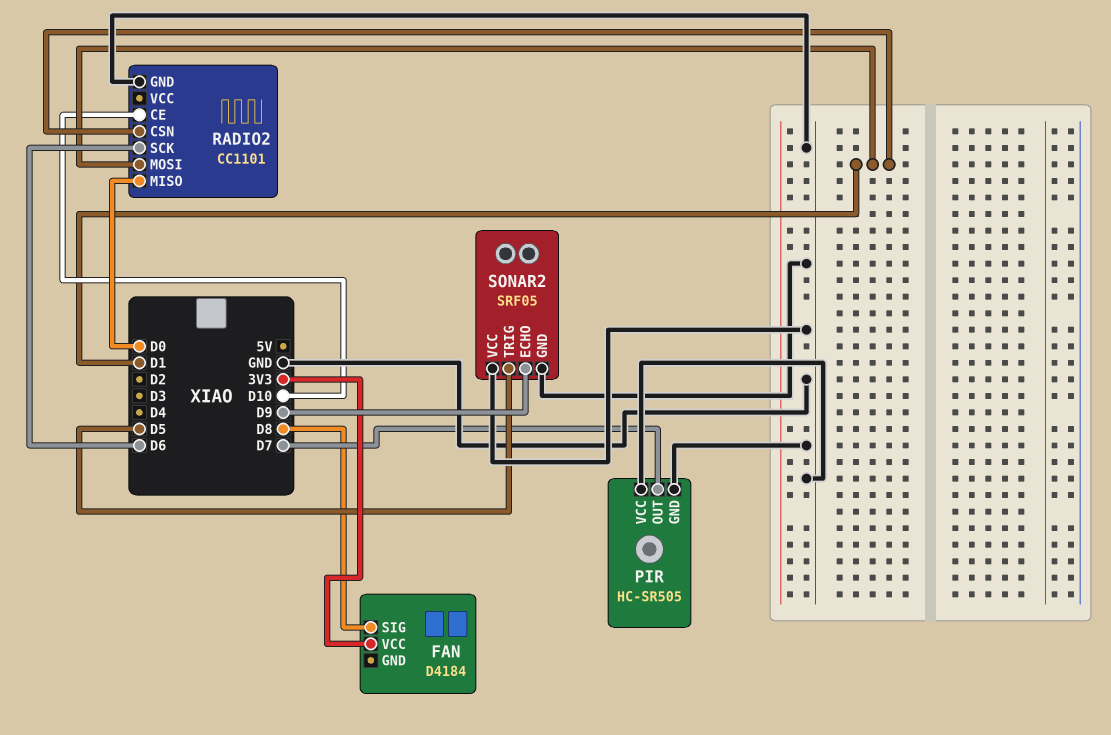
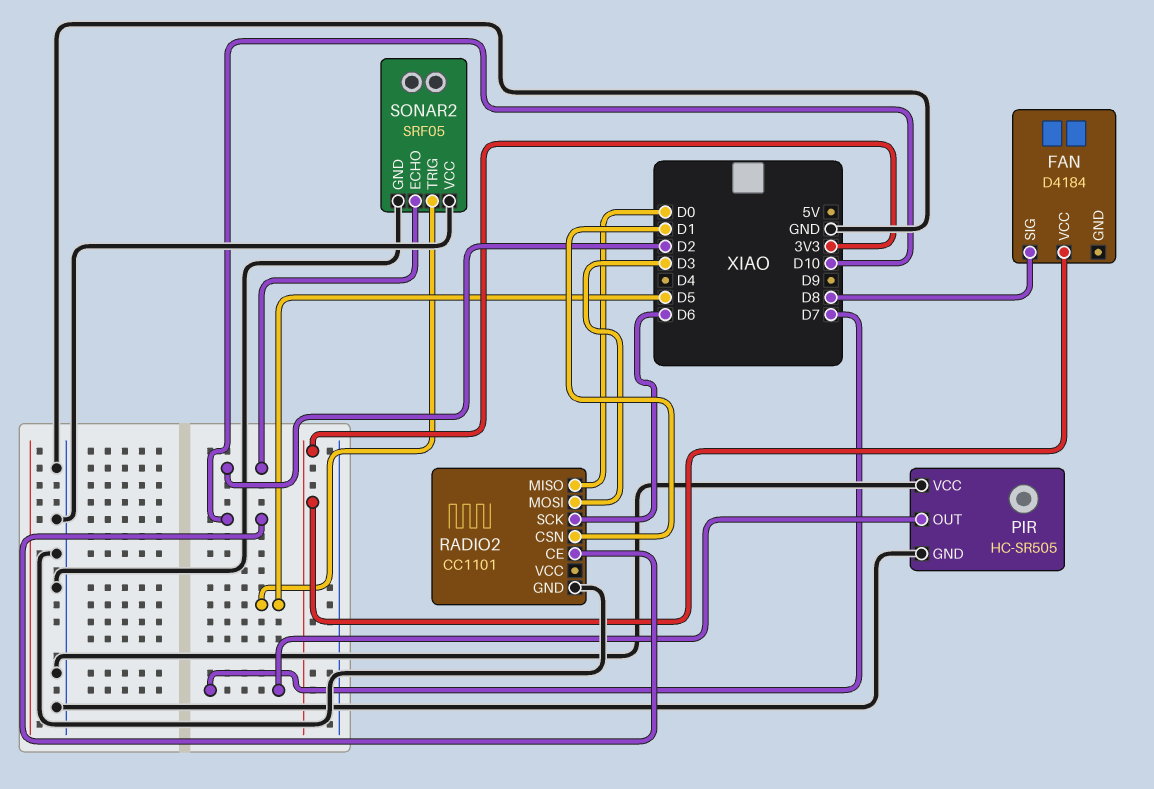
RADIO2 pin MOSI: D1 -> D3
SONAR2 pin ECHO: D9 -> D2

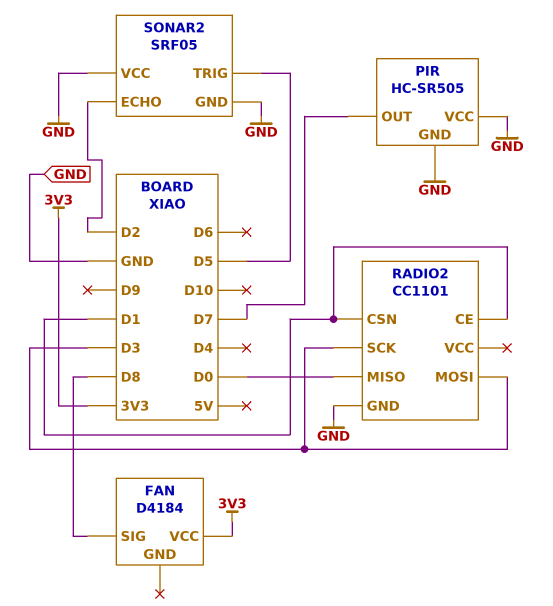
RADIO2 pin CE: D10 -> D1
RADIO2 pin SCK: D6 -> D3

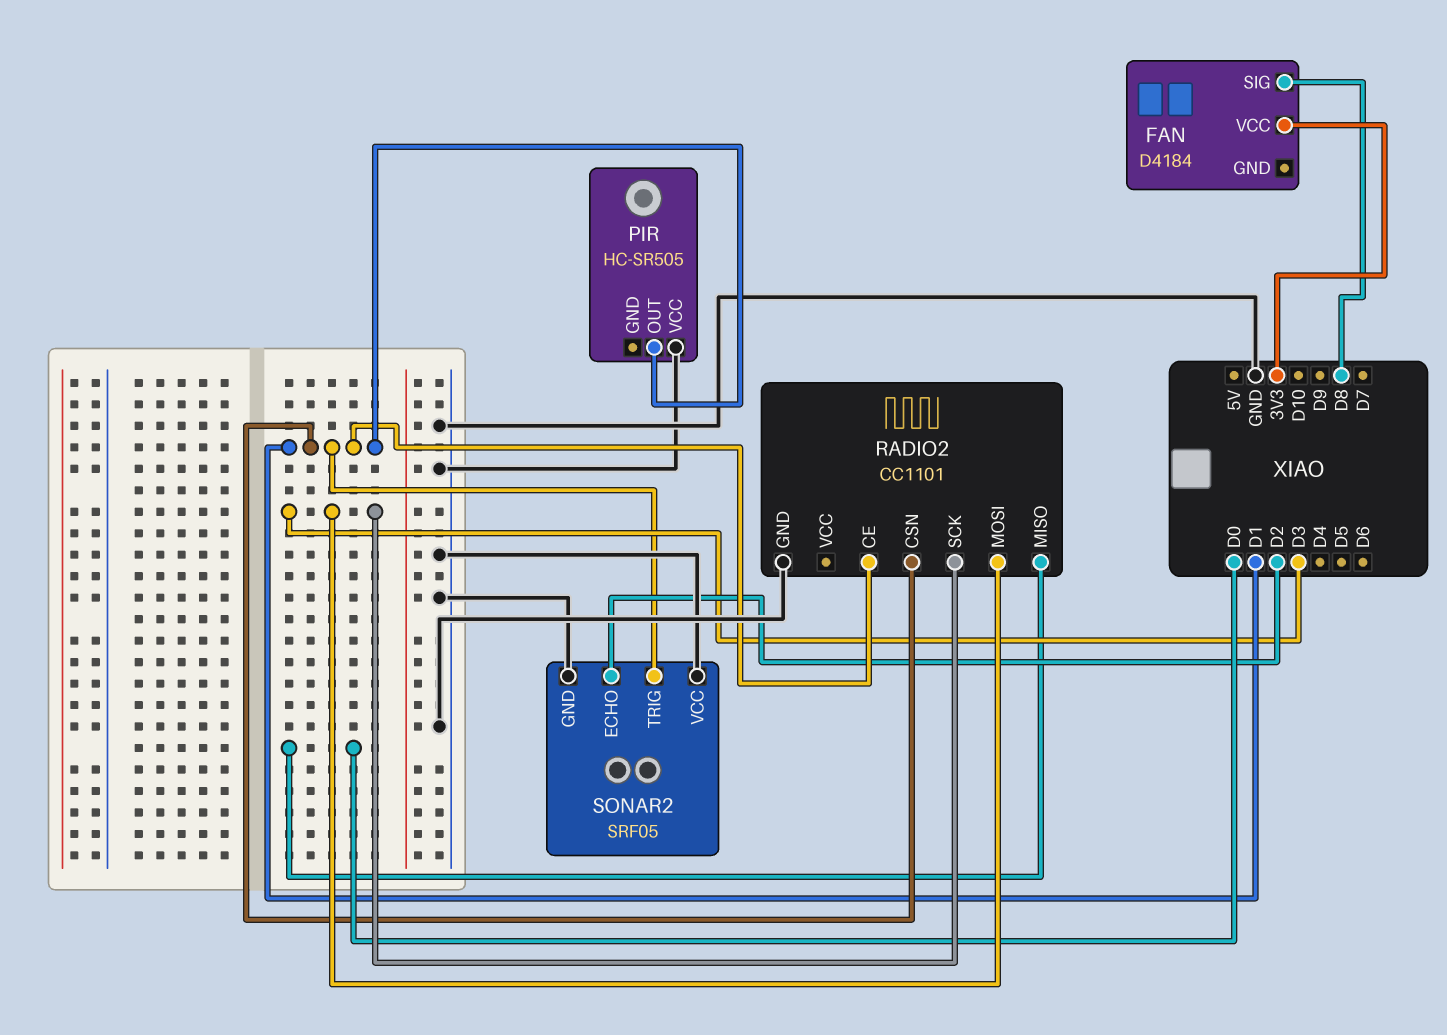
PIR pin GND: GND -> none
PIR pin OUT: D7 -> D1
SONAR2 pin TRIG: D5 -> D1

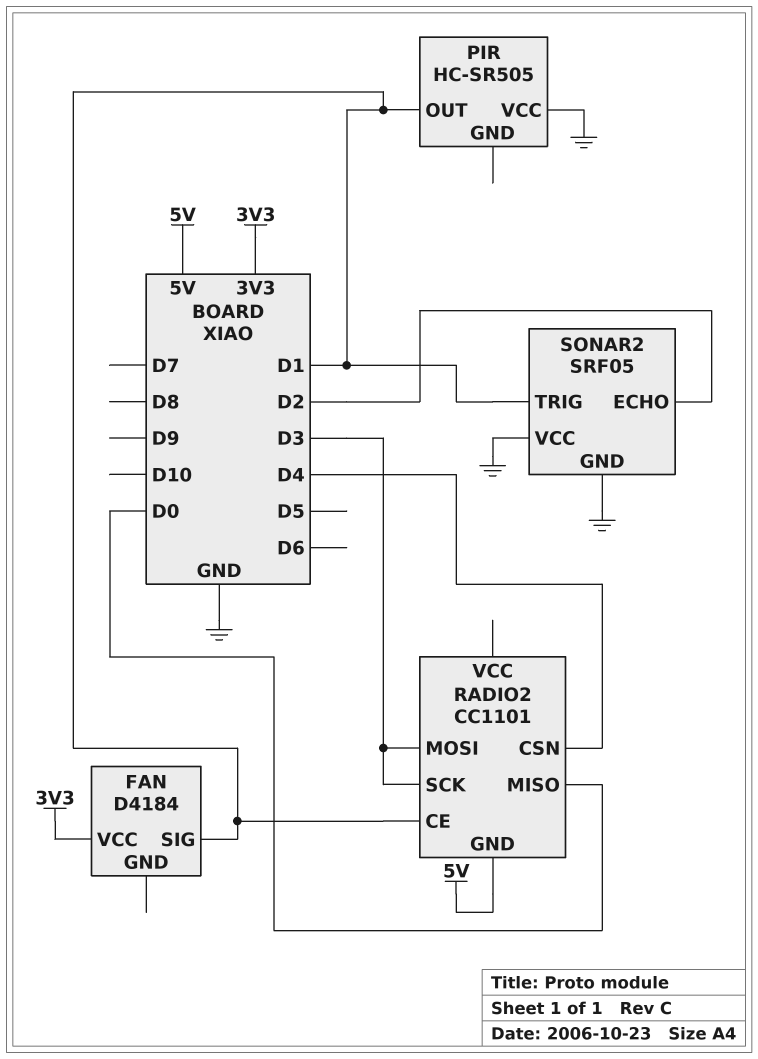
FAN pin SIG: D8 -> D1
RADIO2 pin CSN: D1 -> D4
RADIO2 pin GND: GND -> 5V

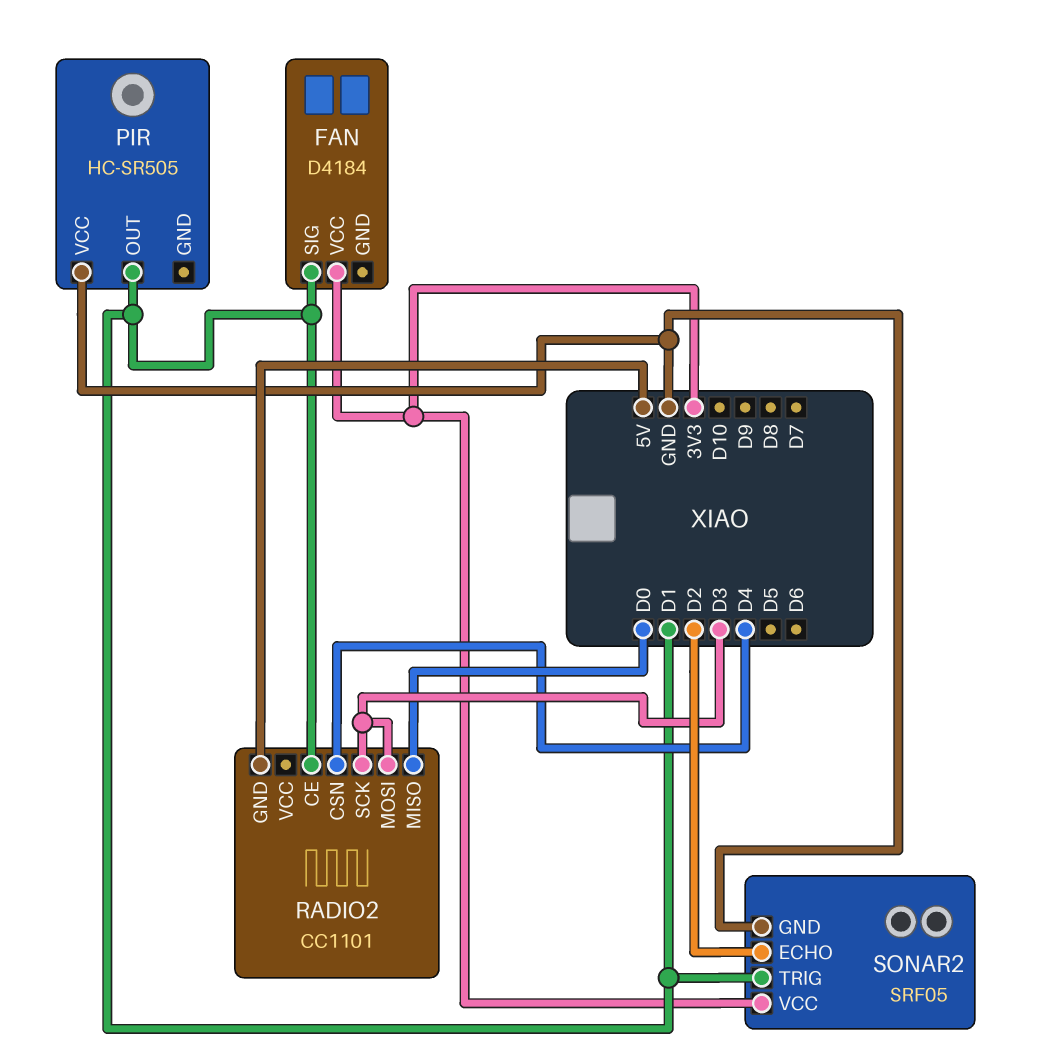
SONAR2 pin VCC: GND -> 3V3

